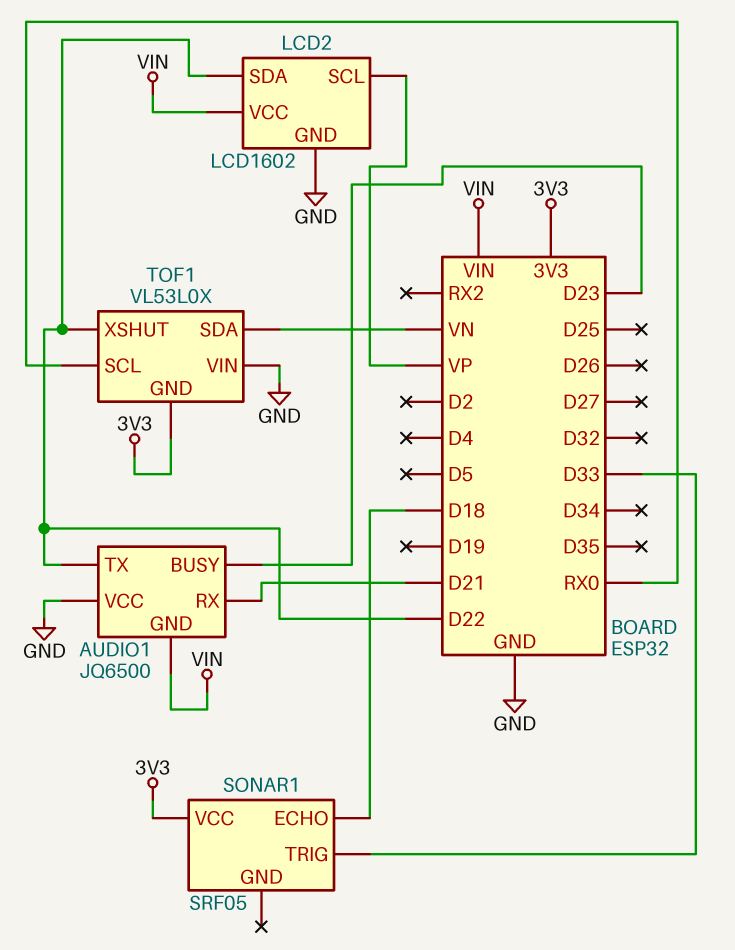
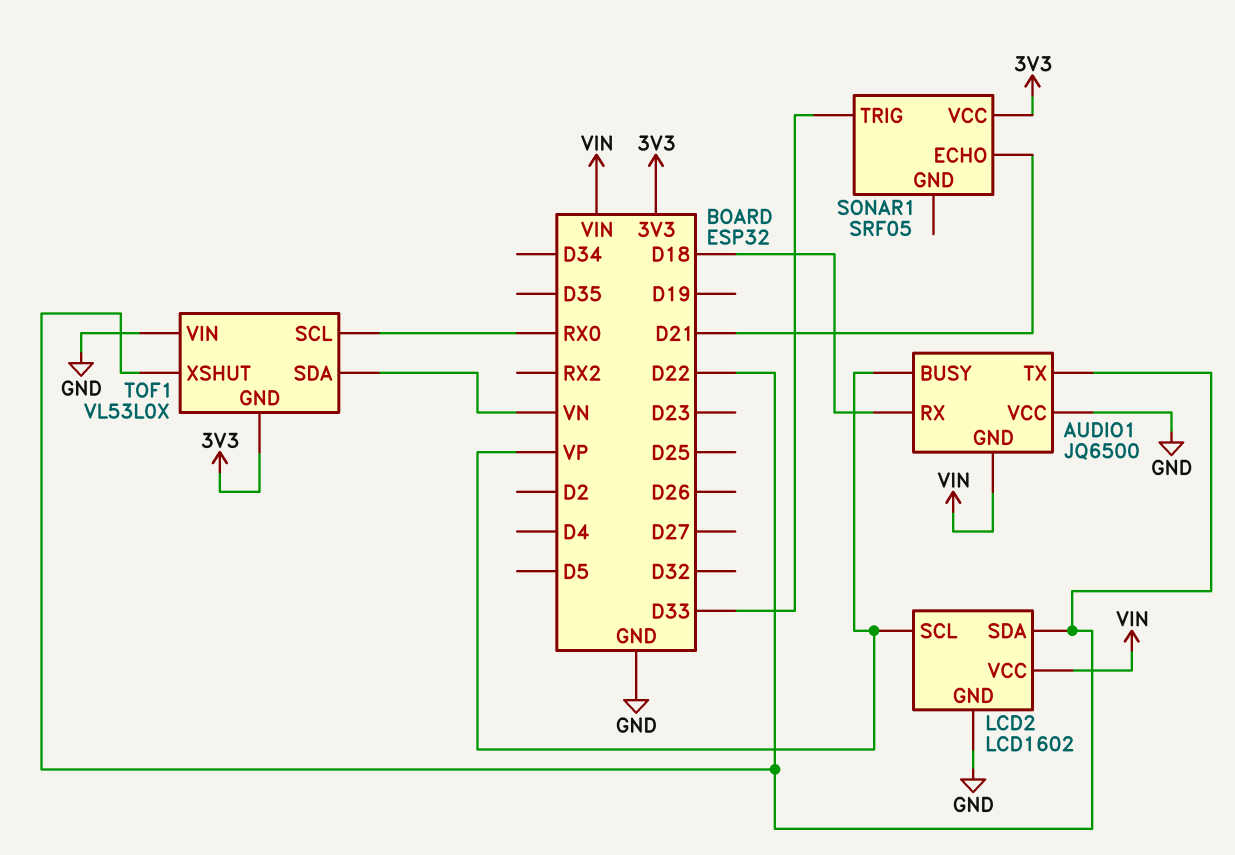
AUDIO1 pin BUSY: D23 -> VP
AUDIO1 pin RX: D21 -> D18
SONAR1 pin ECHO: D18 -> D21

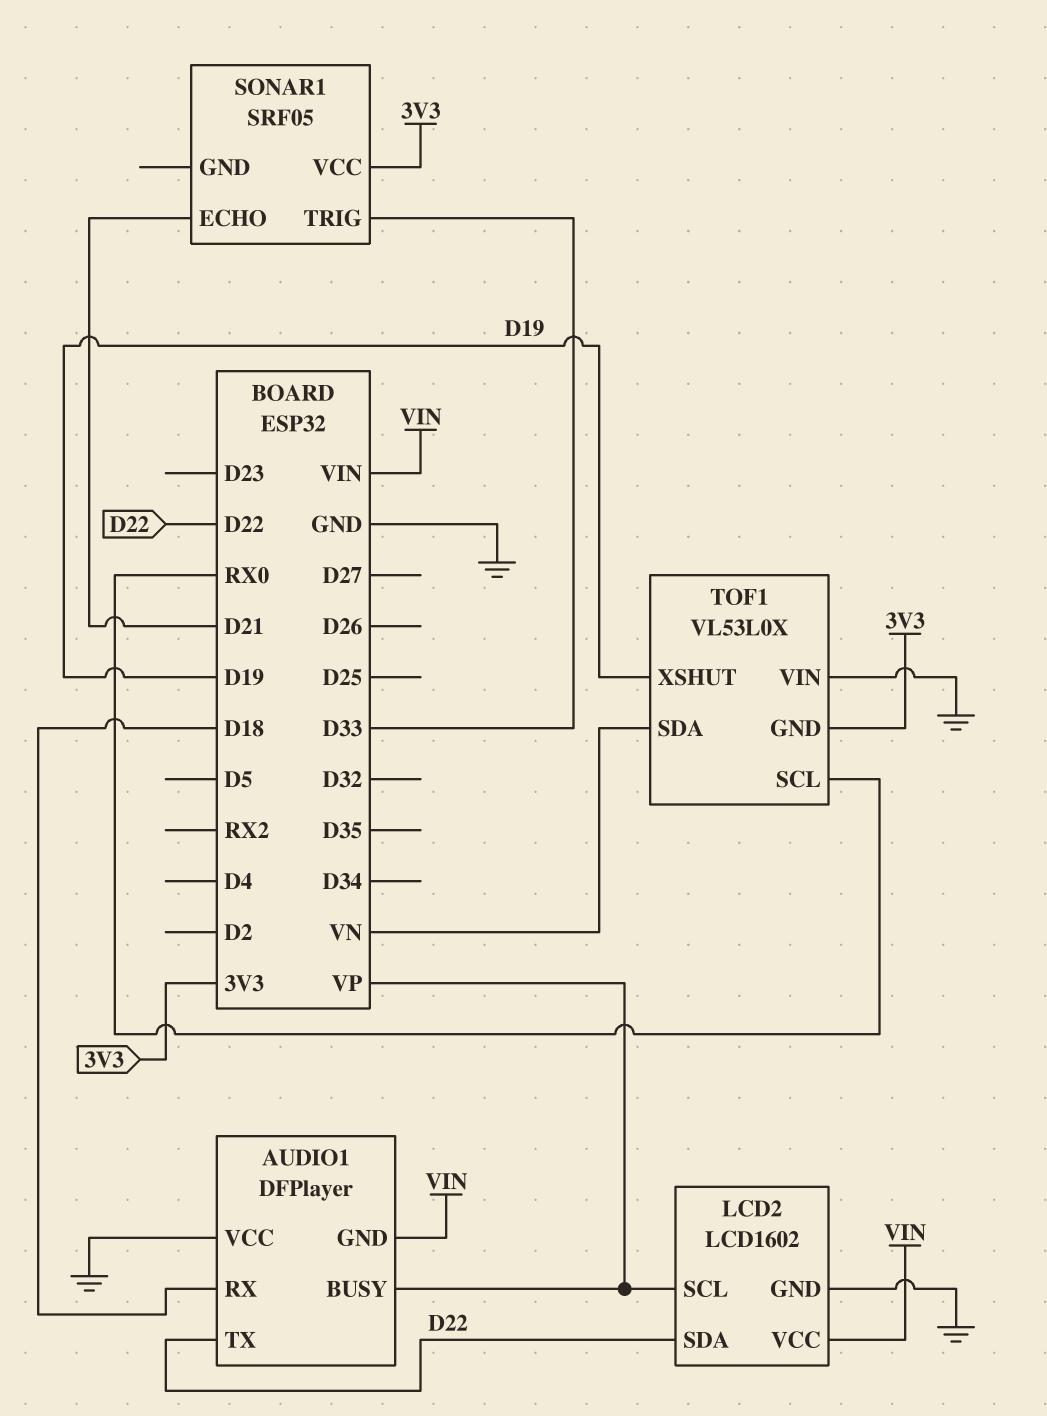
AUDIO1: JQ6500 -> DFPlayer
TOF1 pin XSHUT: D22 -> D19

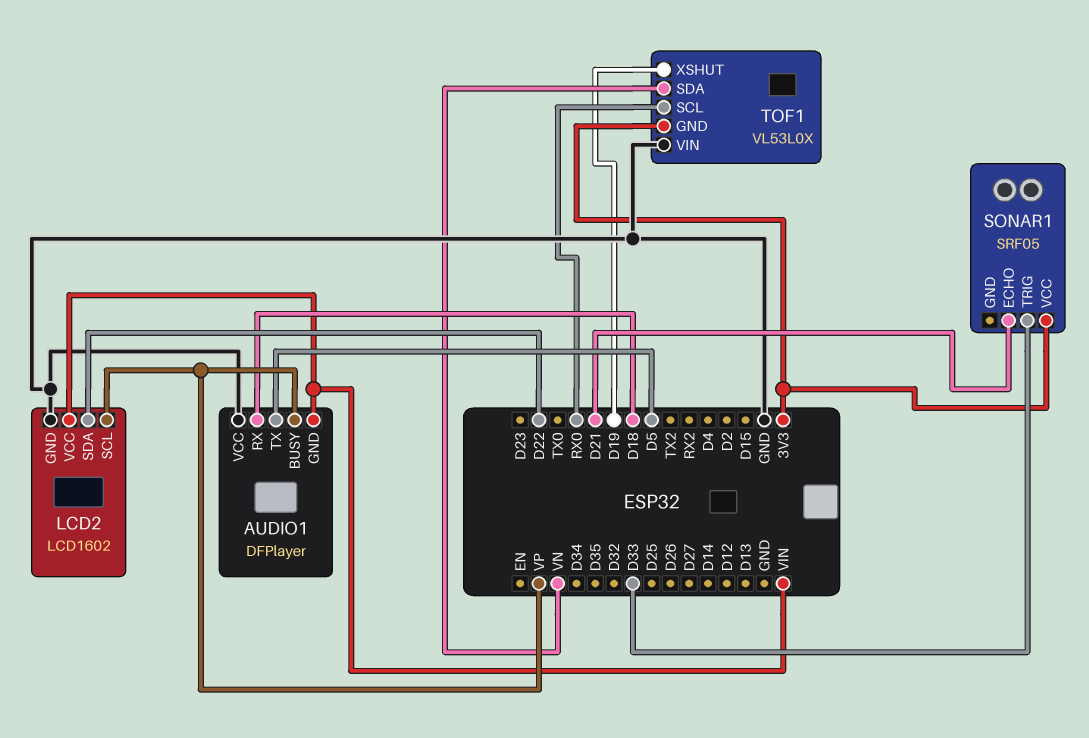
AUDIO1 pin TX: D22 -> D5

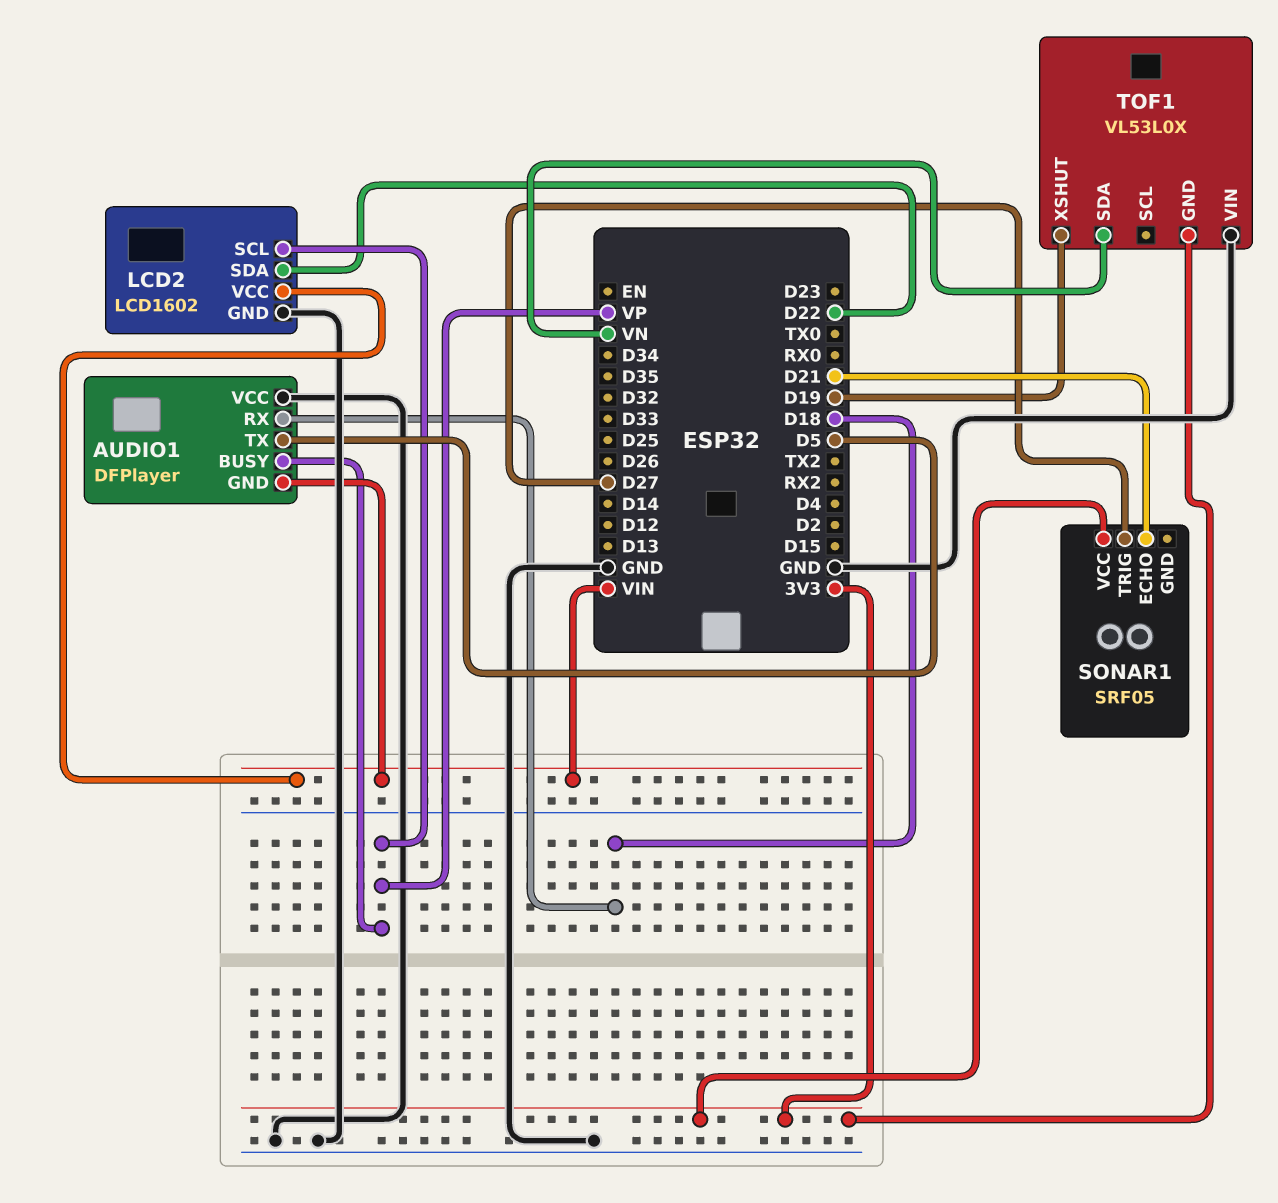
SONAR1 pin TRIG: D33 -> D27
TOF1 pin SCL: RX0 -> none

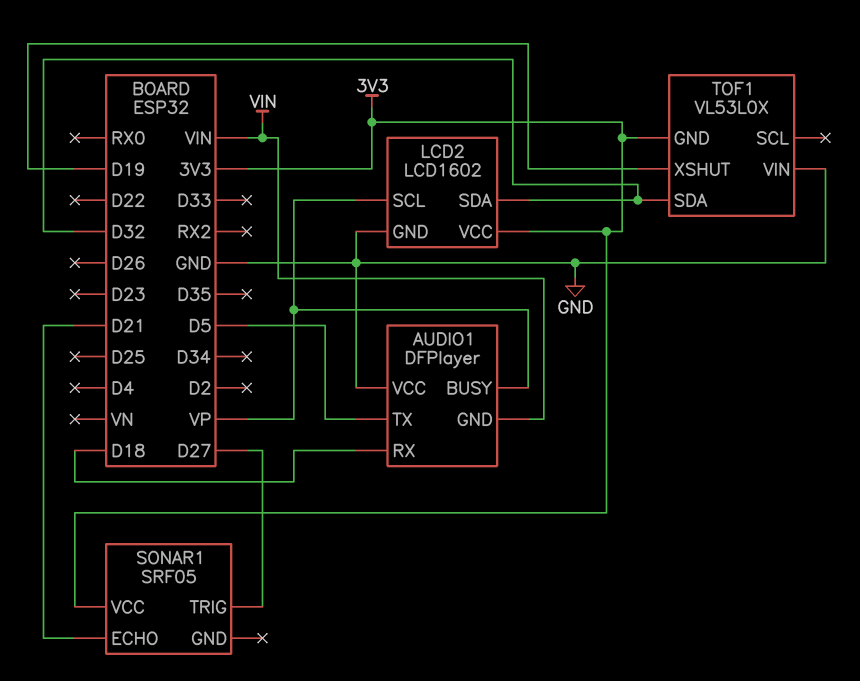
LCD2 pin SDA: D22 -> D32
LCD2 pin VCC: VIN -> 3V3
TOF1 pin SDA: VN -> D32

